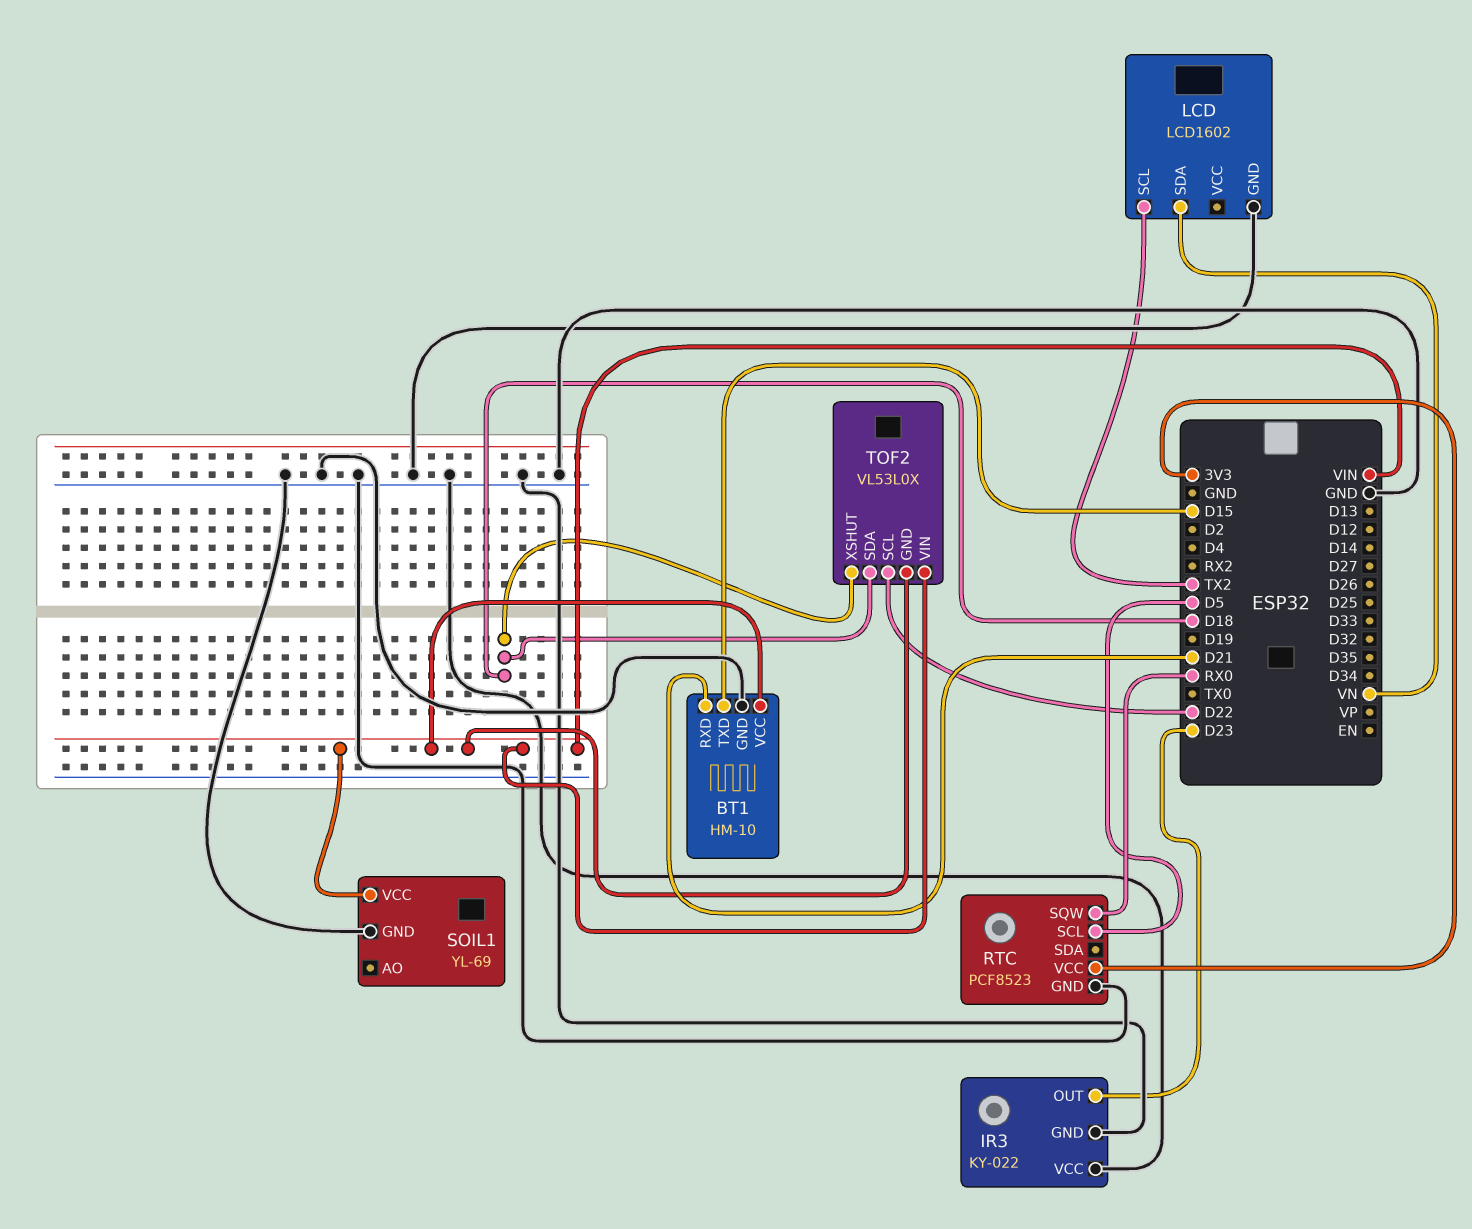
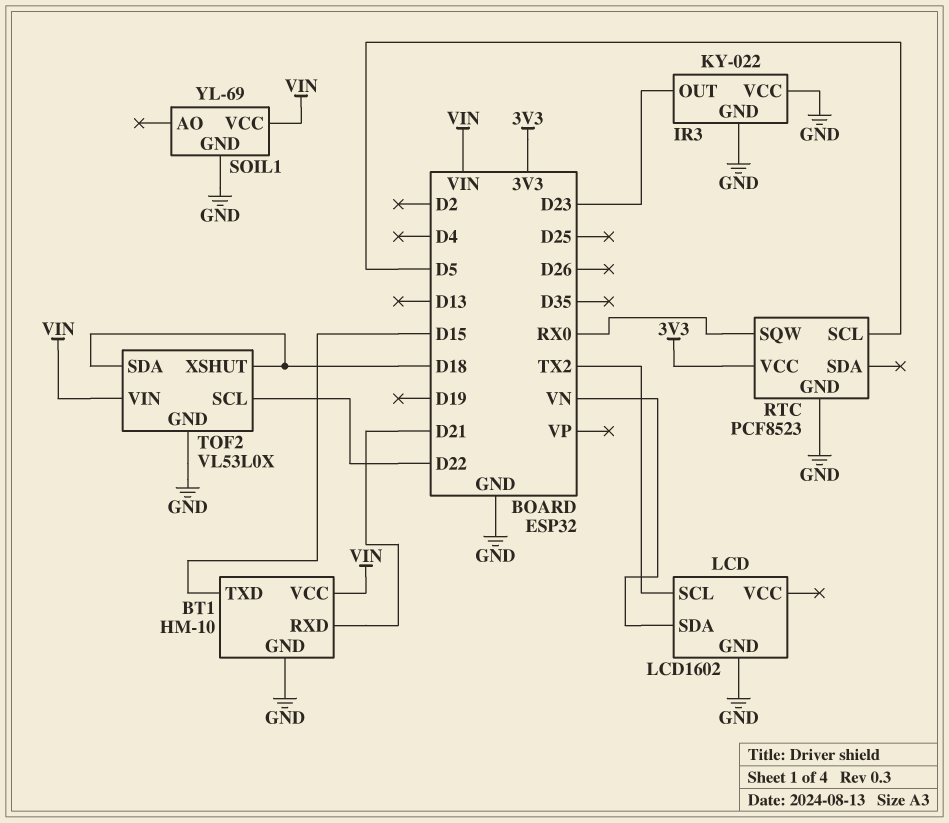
TOF2 pin GND: VIN -> GND

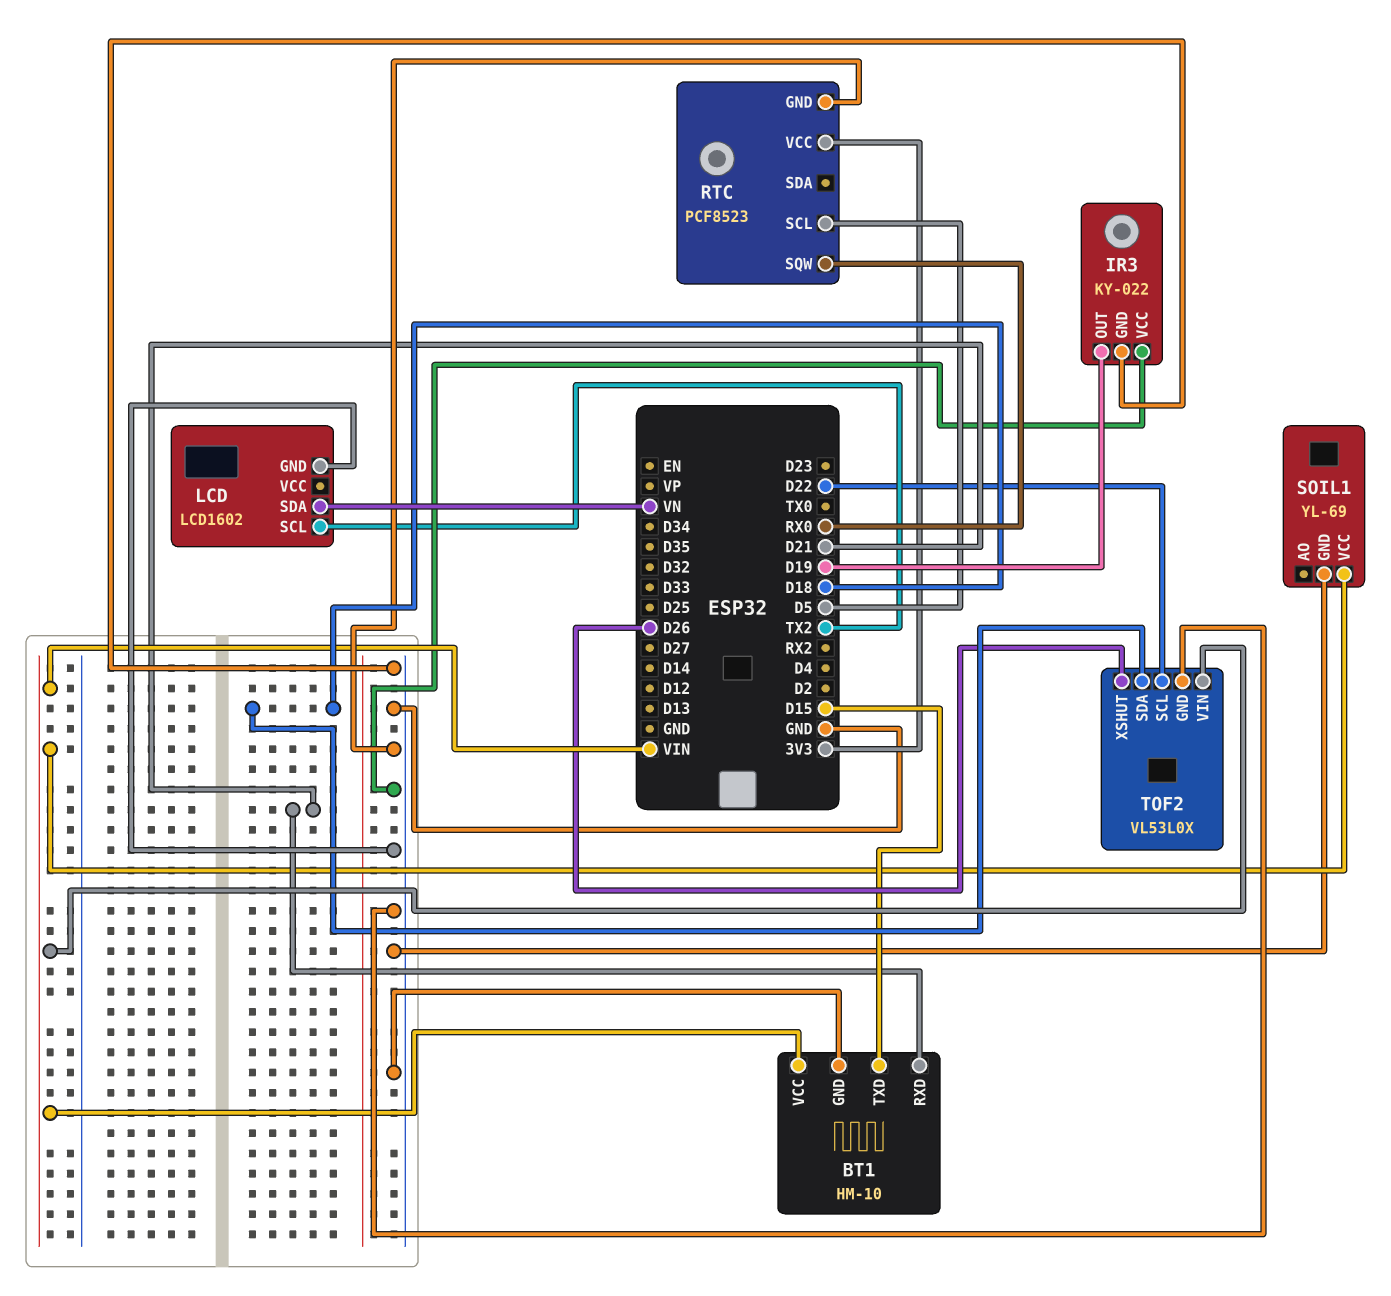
IR3 pin OUT: D23 -> D19
TOF2 pin XSHUT: D18 -> D26

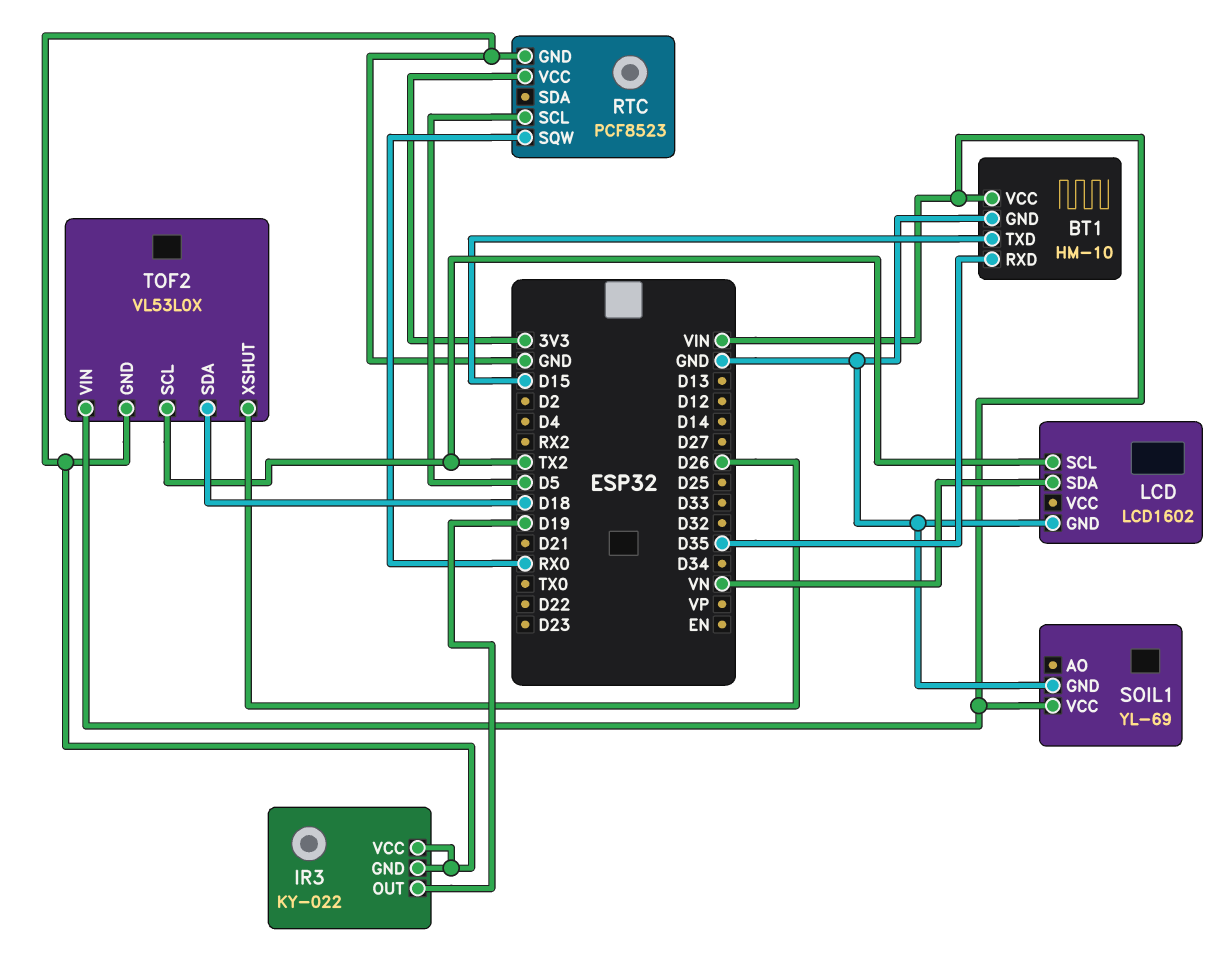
BT1 pin RXD: D21 -> D35
TOF2 pin SCL: D22 -> TX2

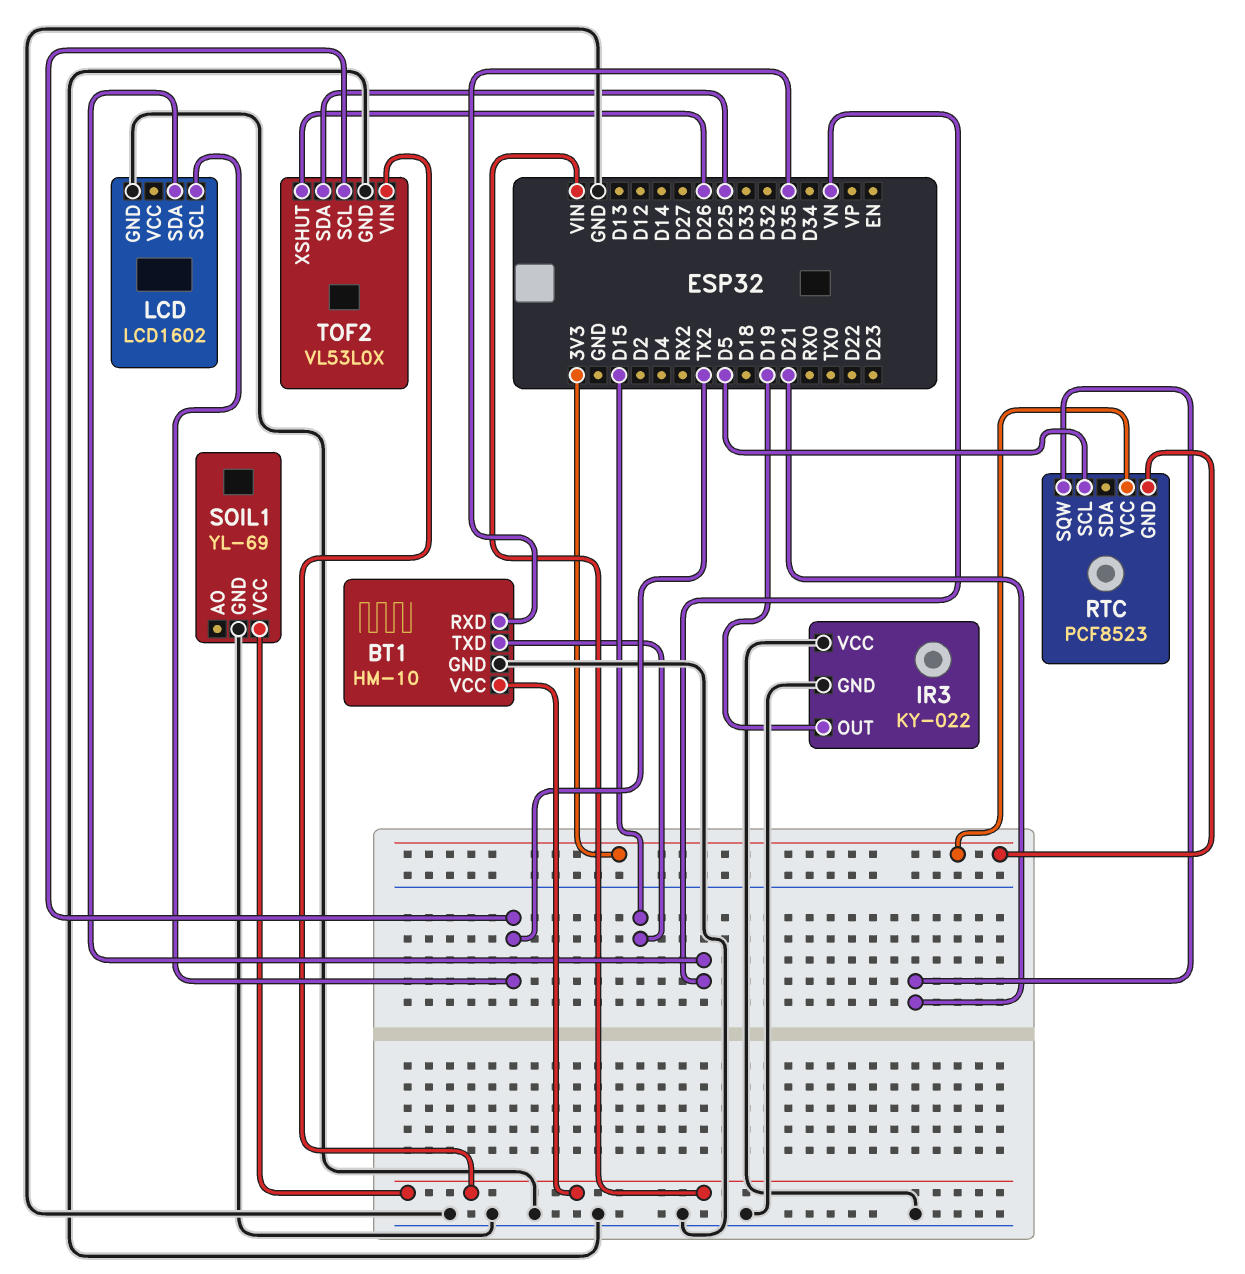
RTC pin GND: GND -> 3V3
RTC pin SQW: RX0 -> D21
TOF2 pin SDA: D18 -> D25

